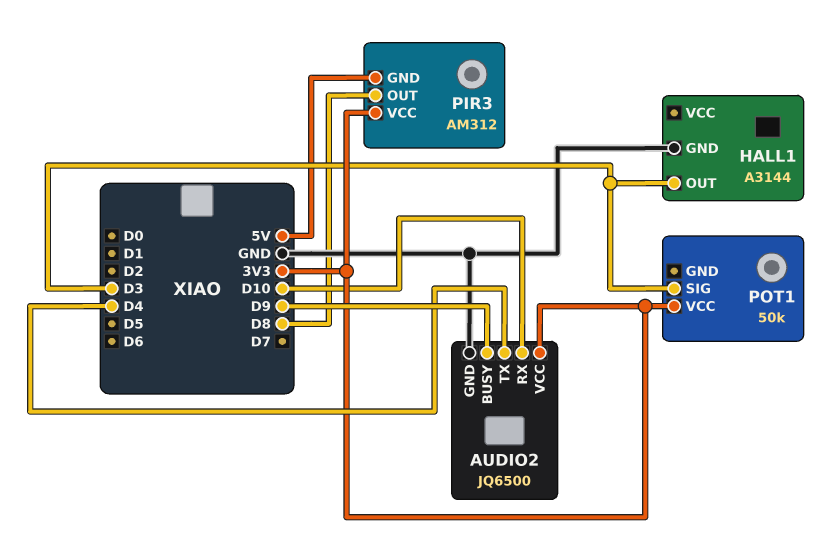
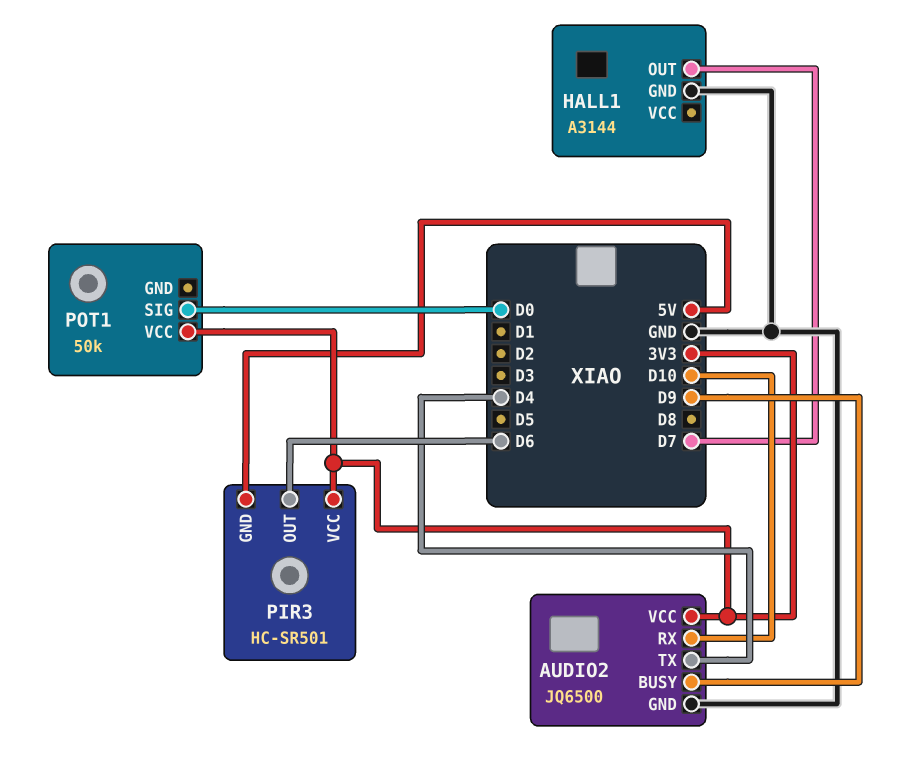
HALL1 pin OUT: D3 -> D7
PIR3: AM312 -> HC-SR501
PIR3 pin OUT: D8 -> D6
POT1 pin SIG: D3 -> D0

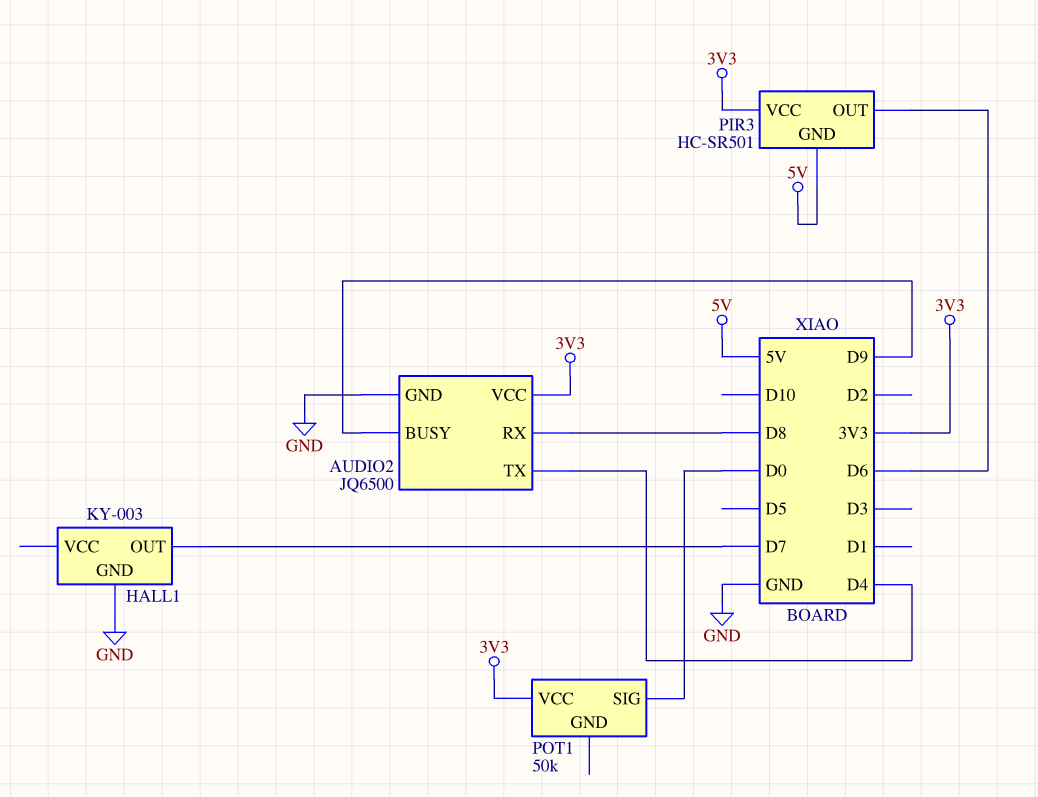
AUDIO2 pin RX: D10 -> D8
HALL1: A3144 -> KY-003

